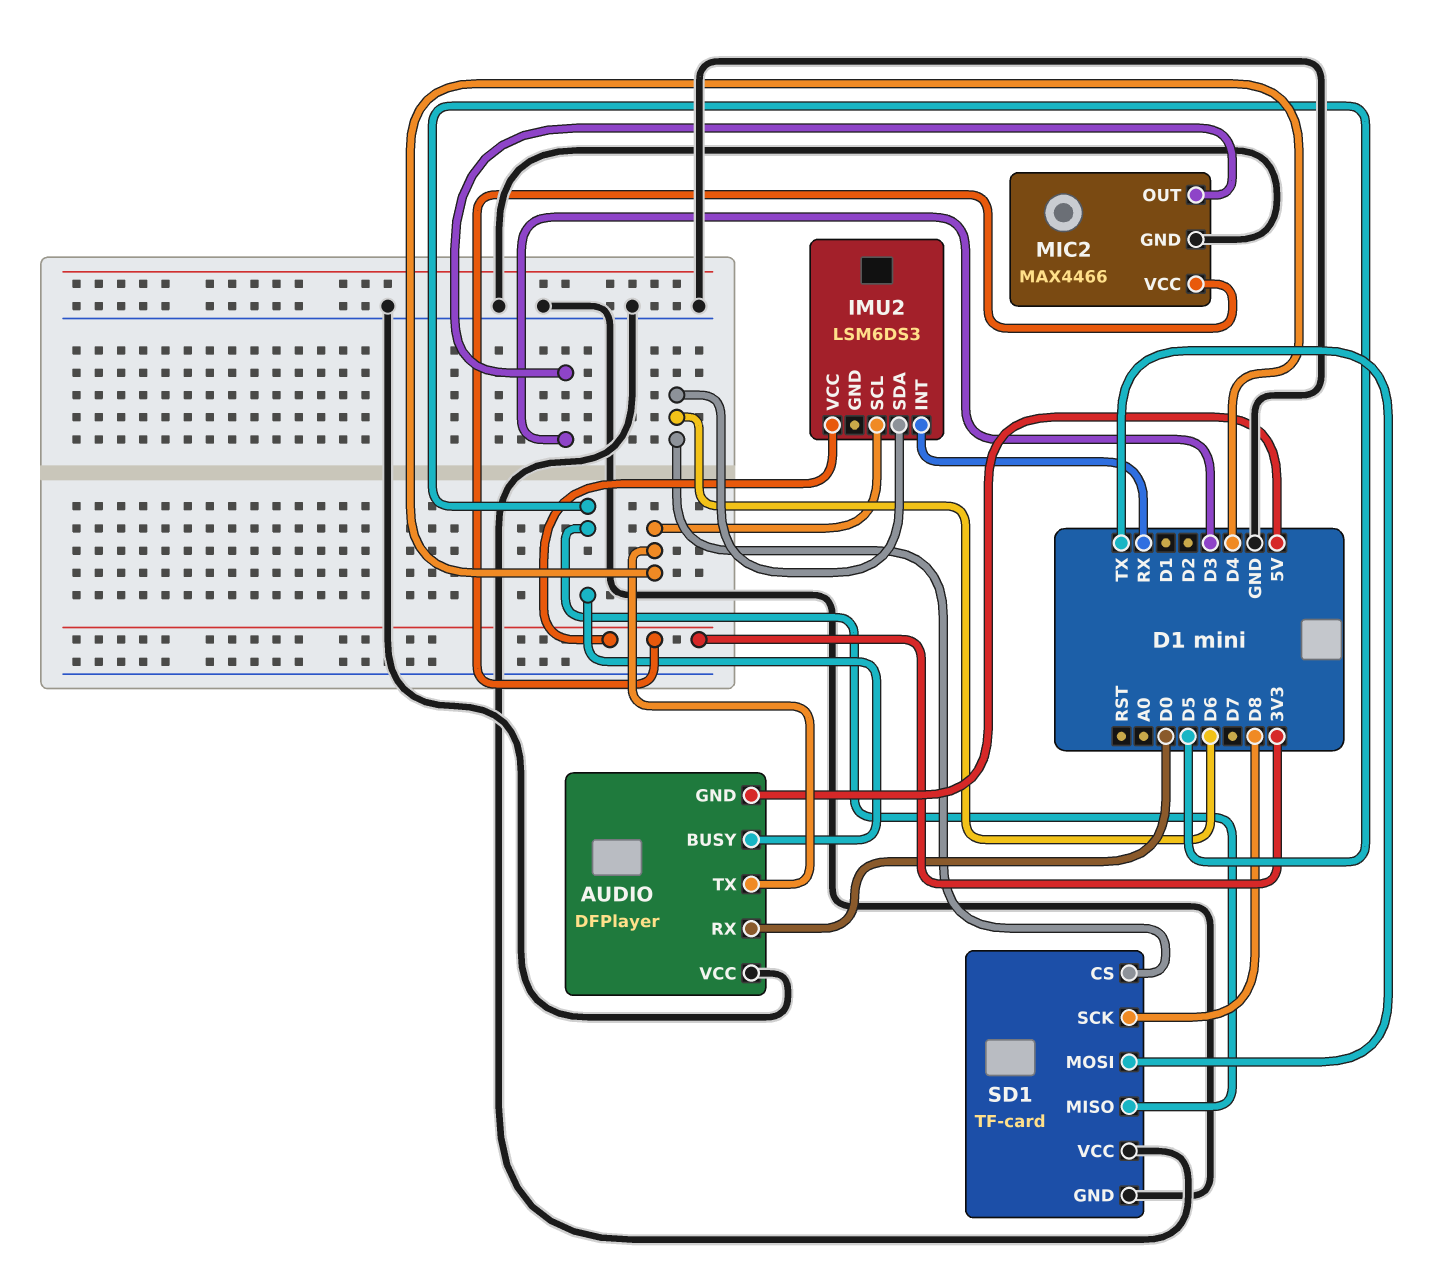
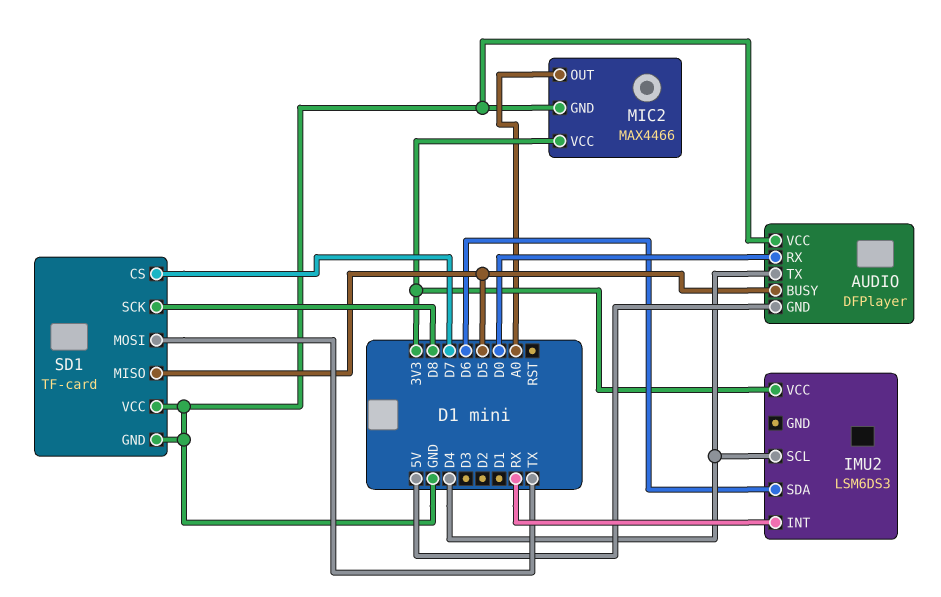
MIC2 pin OUT: D3 -> A0
SD1 pin CS: D6 -> D7

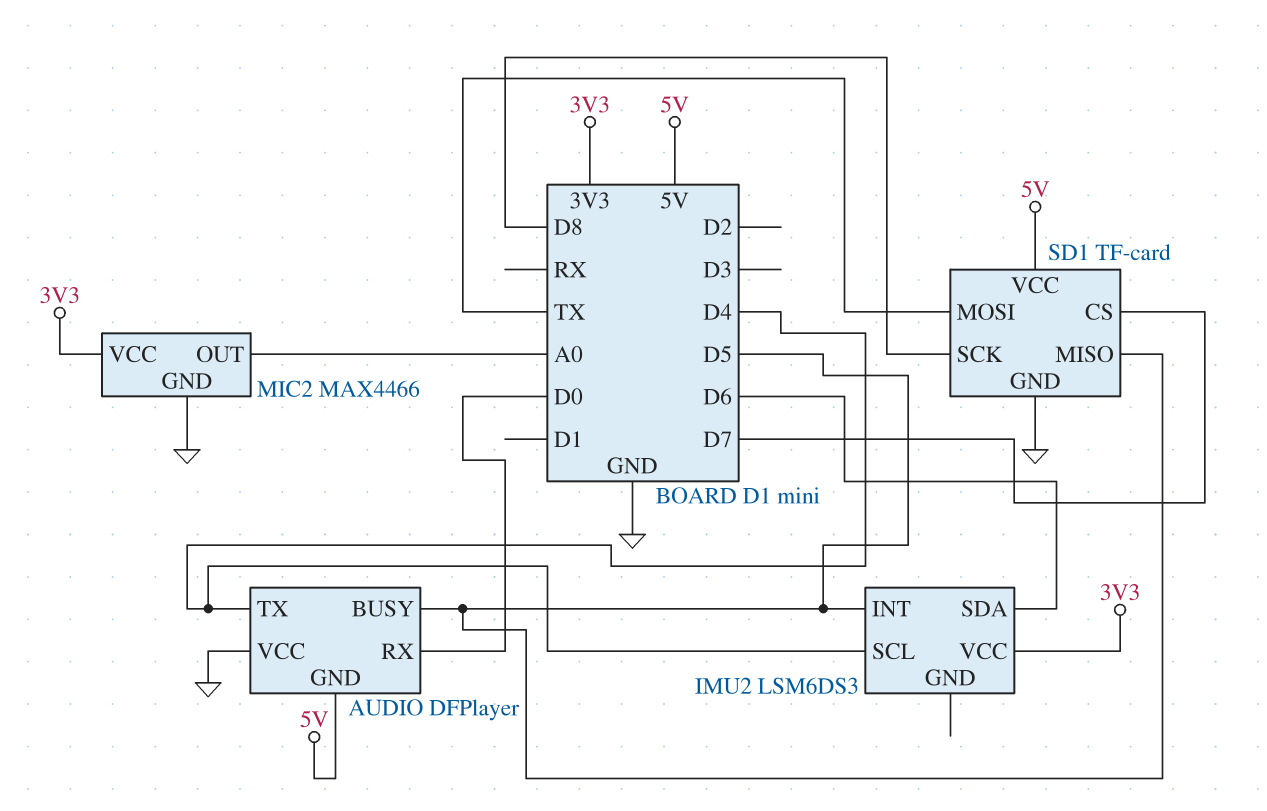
IMU2 pin INT: RX -> D5
SD1 pin VCC: GND -> 5V

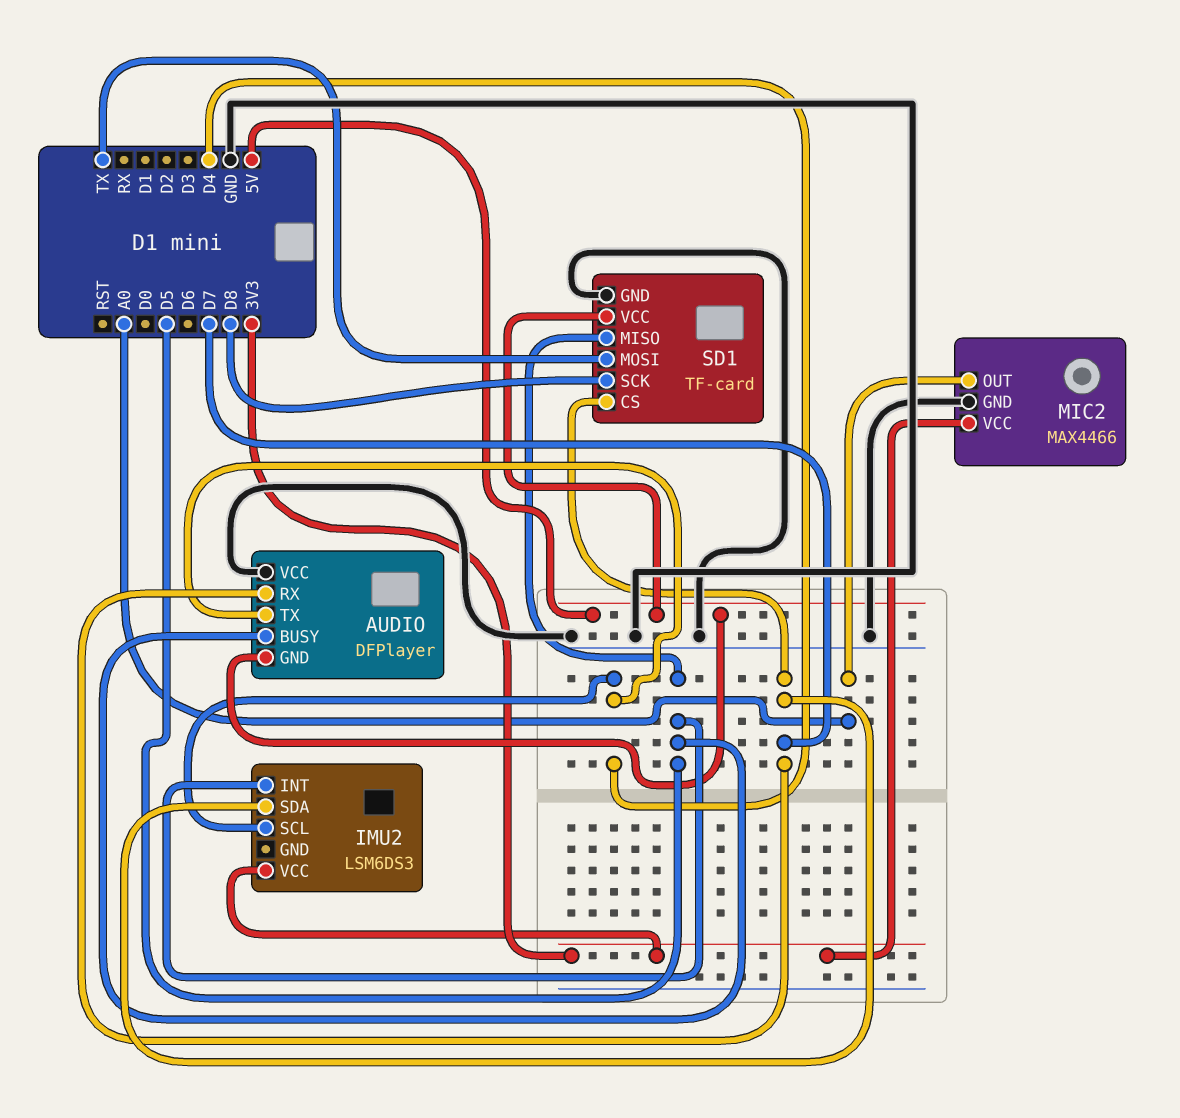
AUDIO pin RX: D0 -> D7
IMU2 pin SDA: D6 -> D7

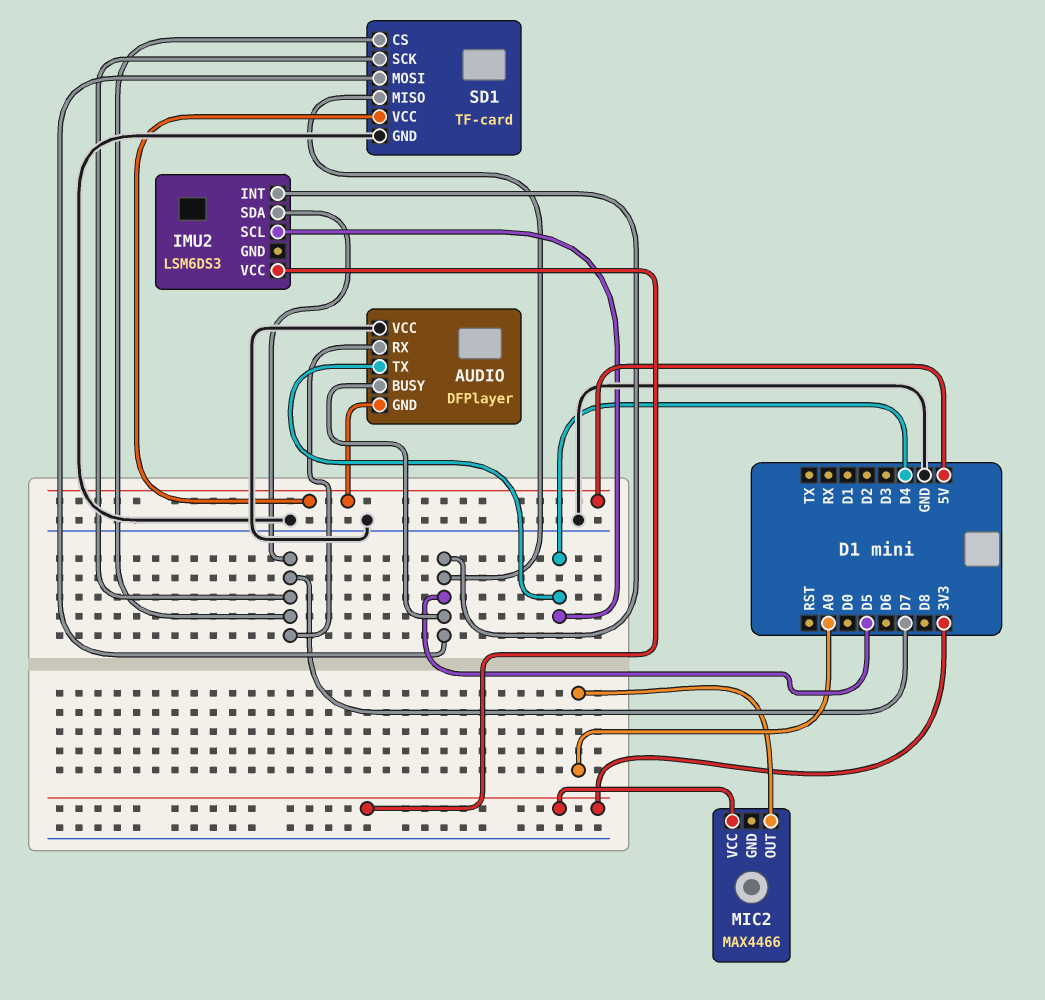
MIC2 pin GND: GND -> none
SD1 pin MOSI: TX -> D5
SD1 pin SCK: D8 -> D7

